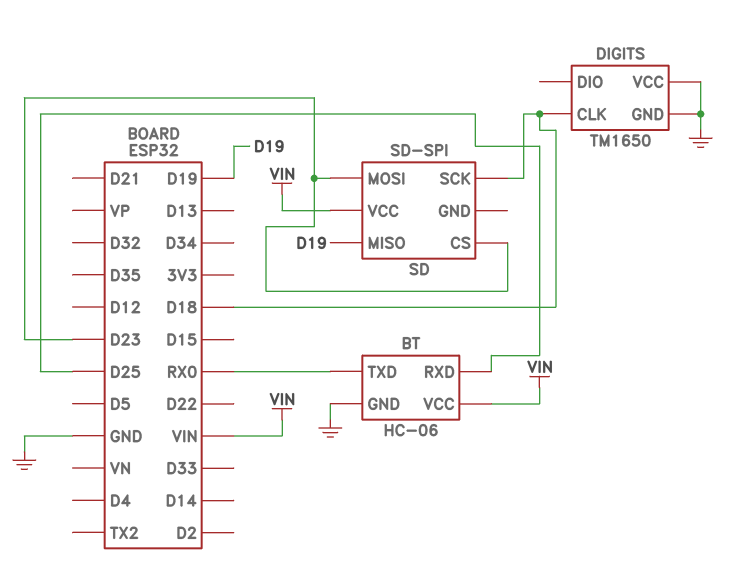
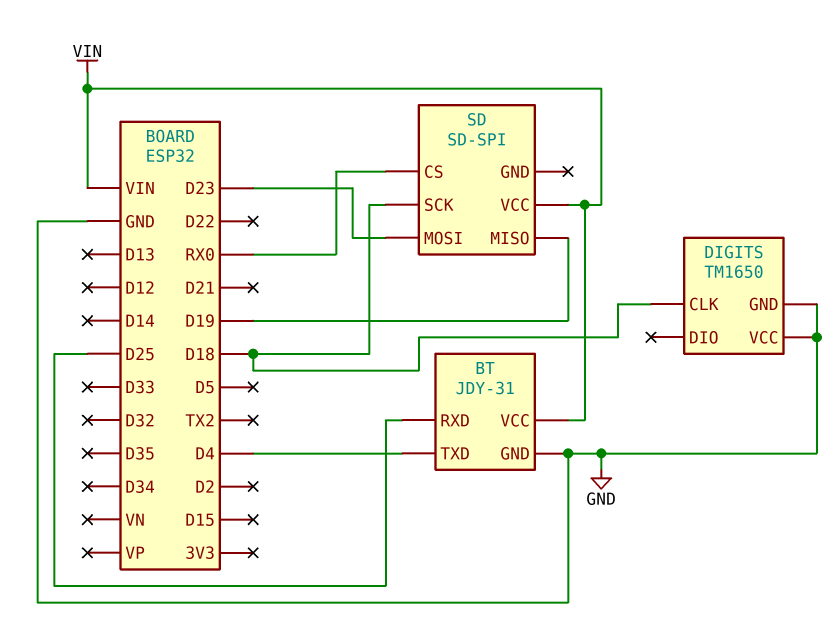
BT: HC-06 -> JDY-31
BT pin TXD: RX0 -> D4
SD pin CS: D23 -> RX0

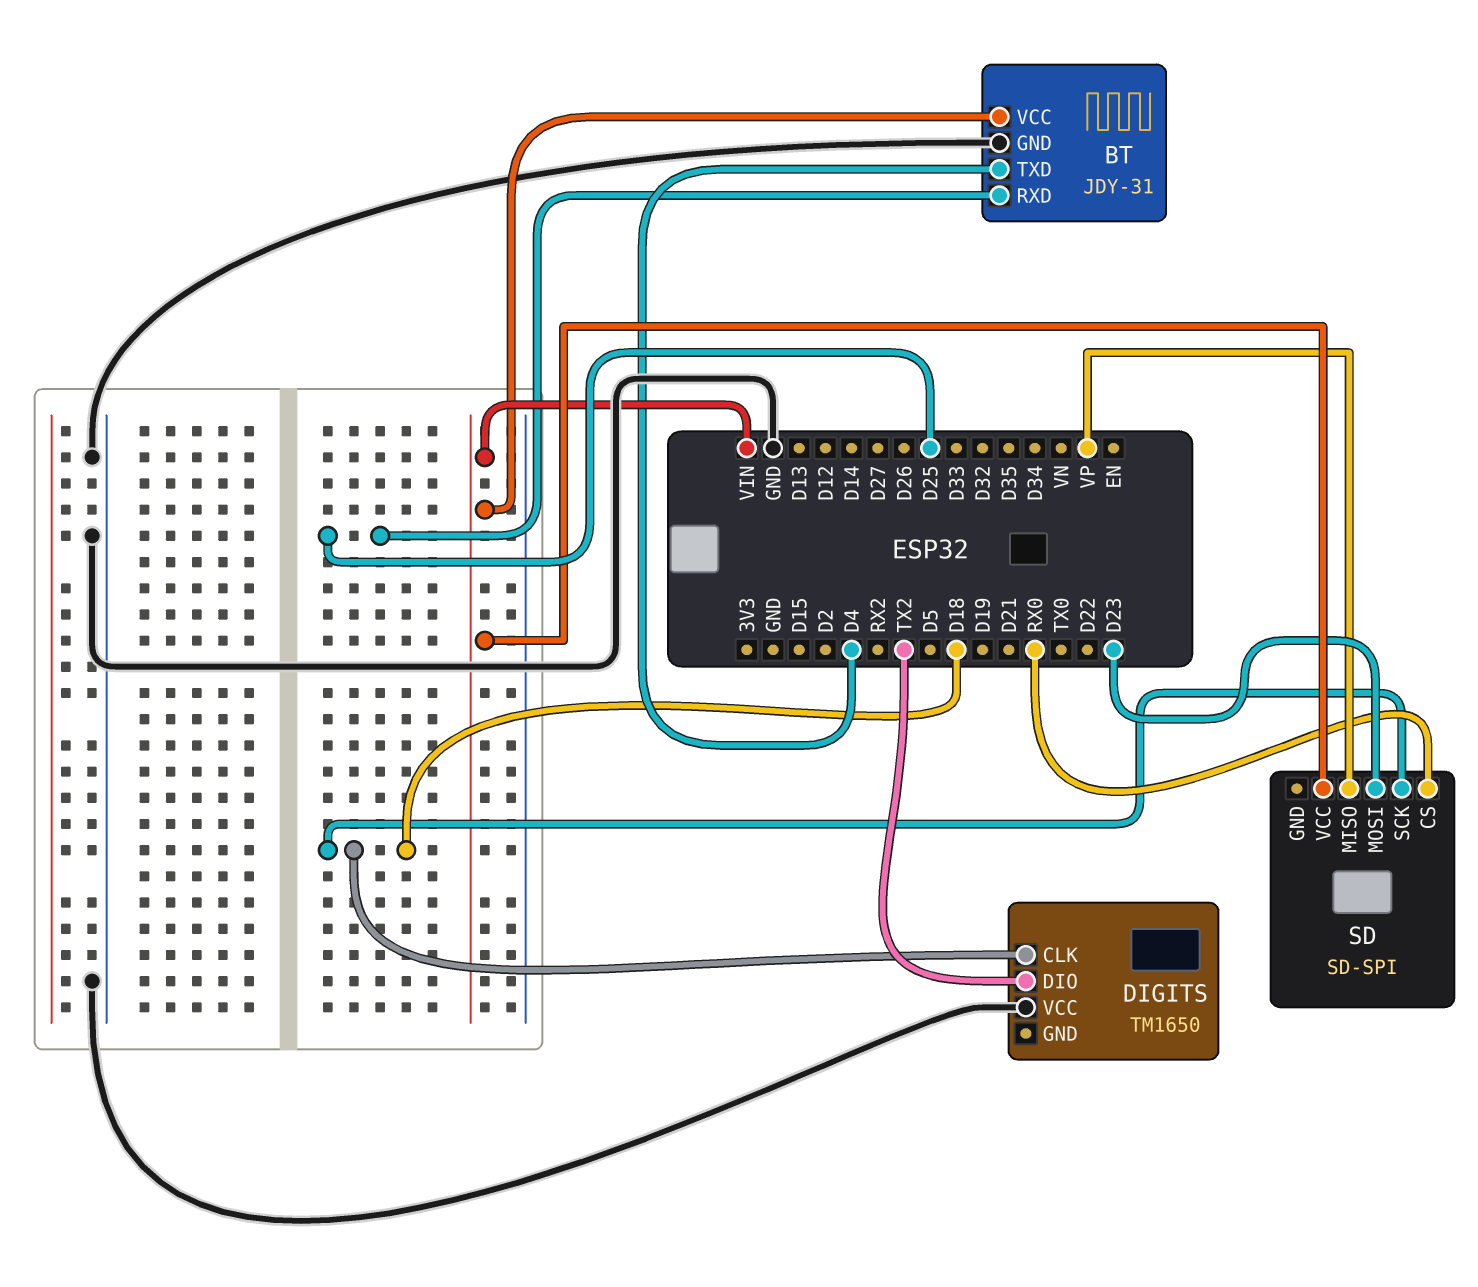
DIGITS pin DIO: none -> TX2
DIGITS pin GND: GND -> none
SD pin MISO: D19 -> VP

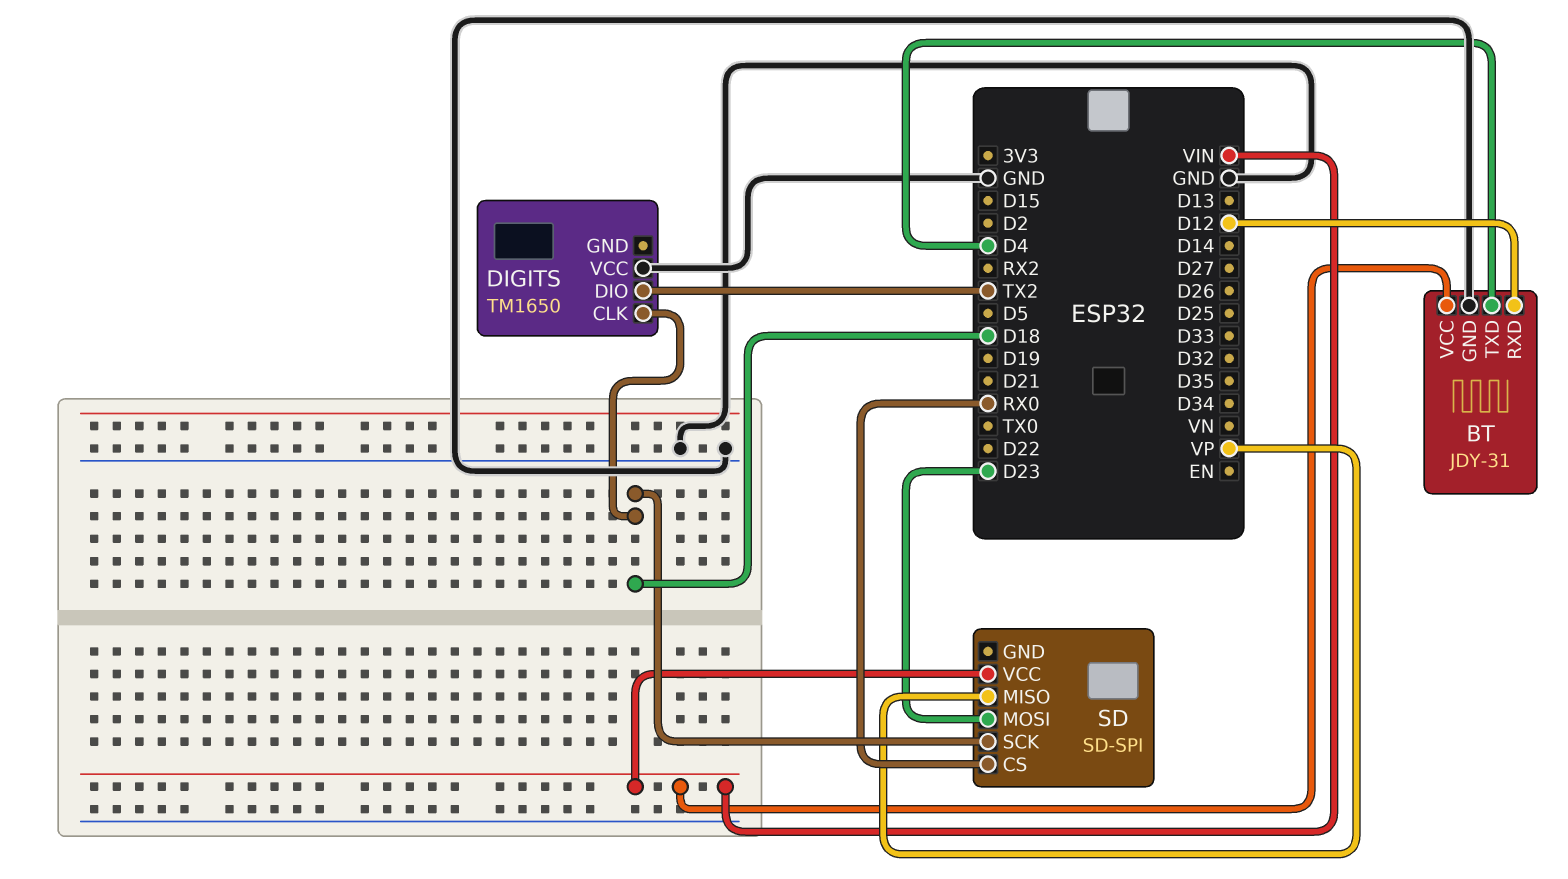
BT pin RXD: D25 -> D12

